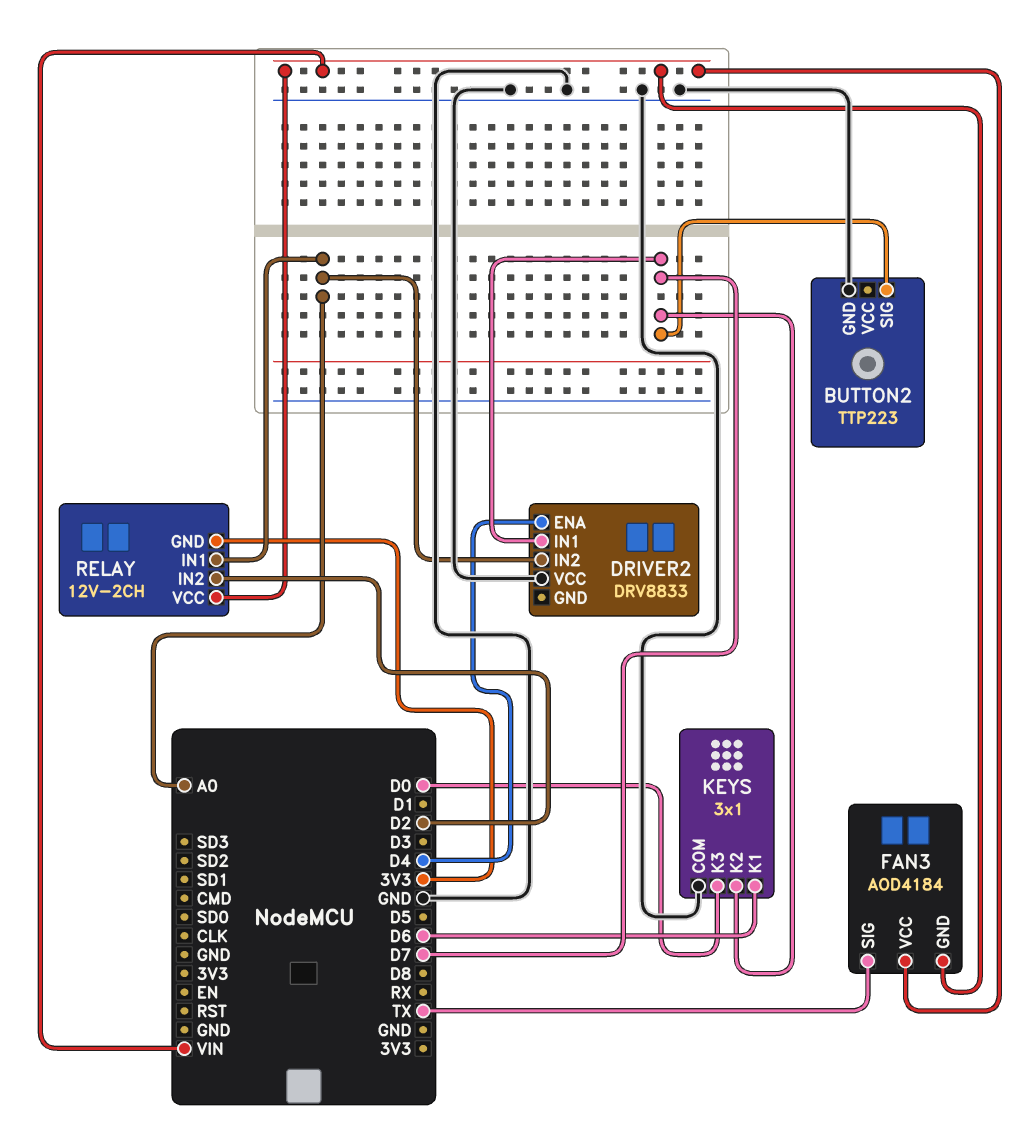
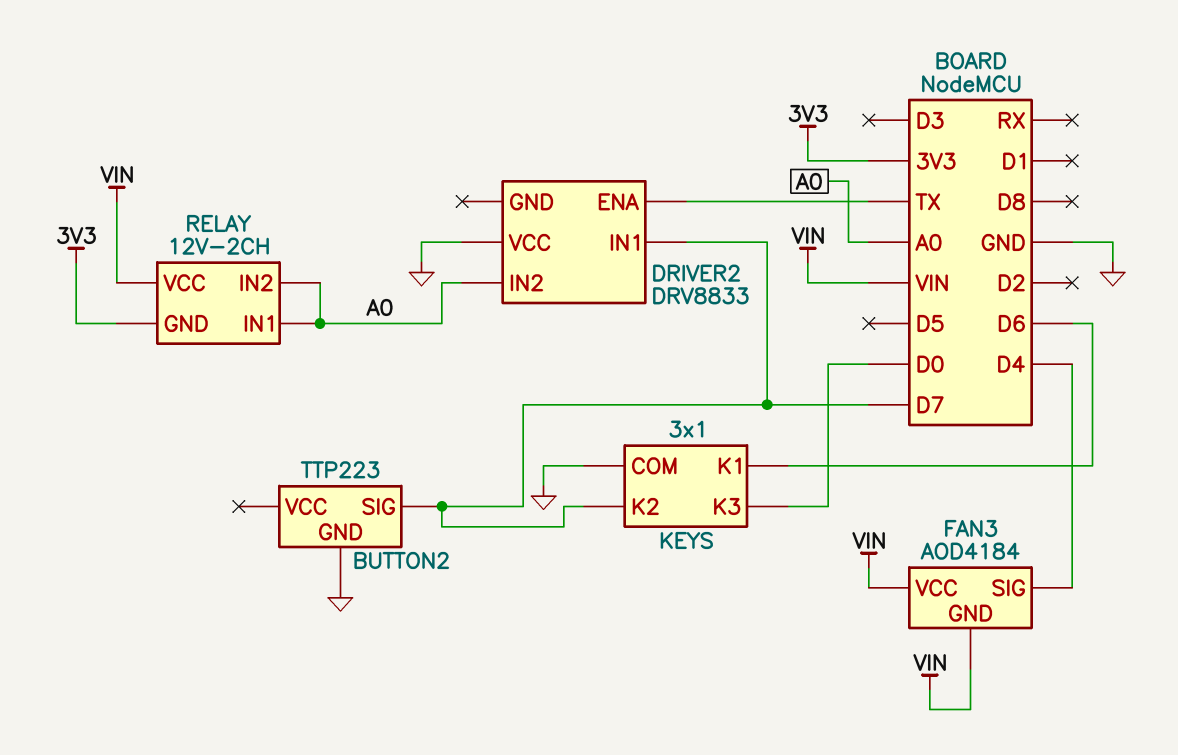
DRIVER2 pin ENA: D4 -> TX
FAN3 pin SIG: TX -> D4
RELAY pin IN2: D2 -> A0

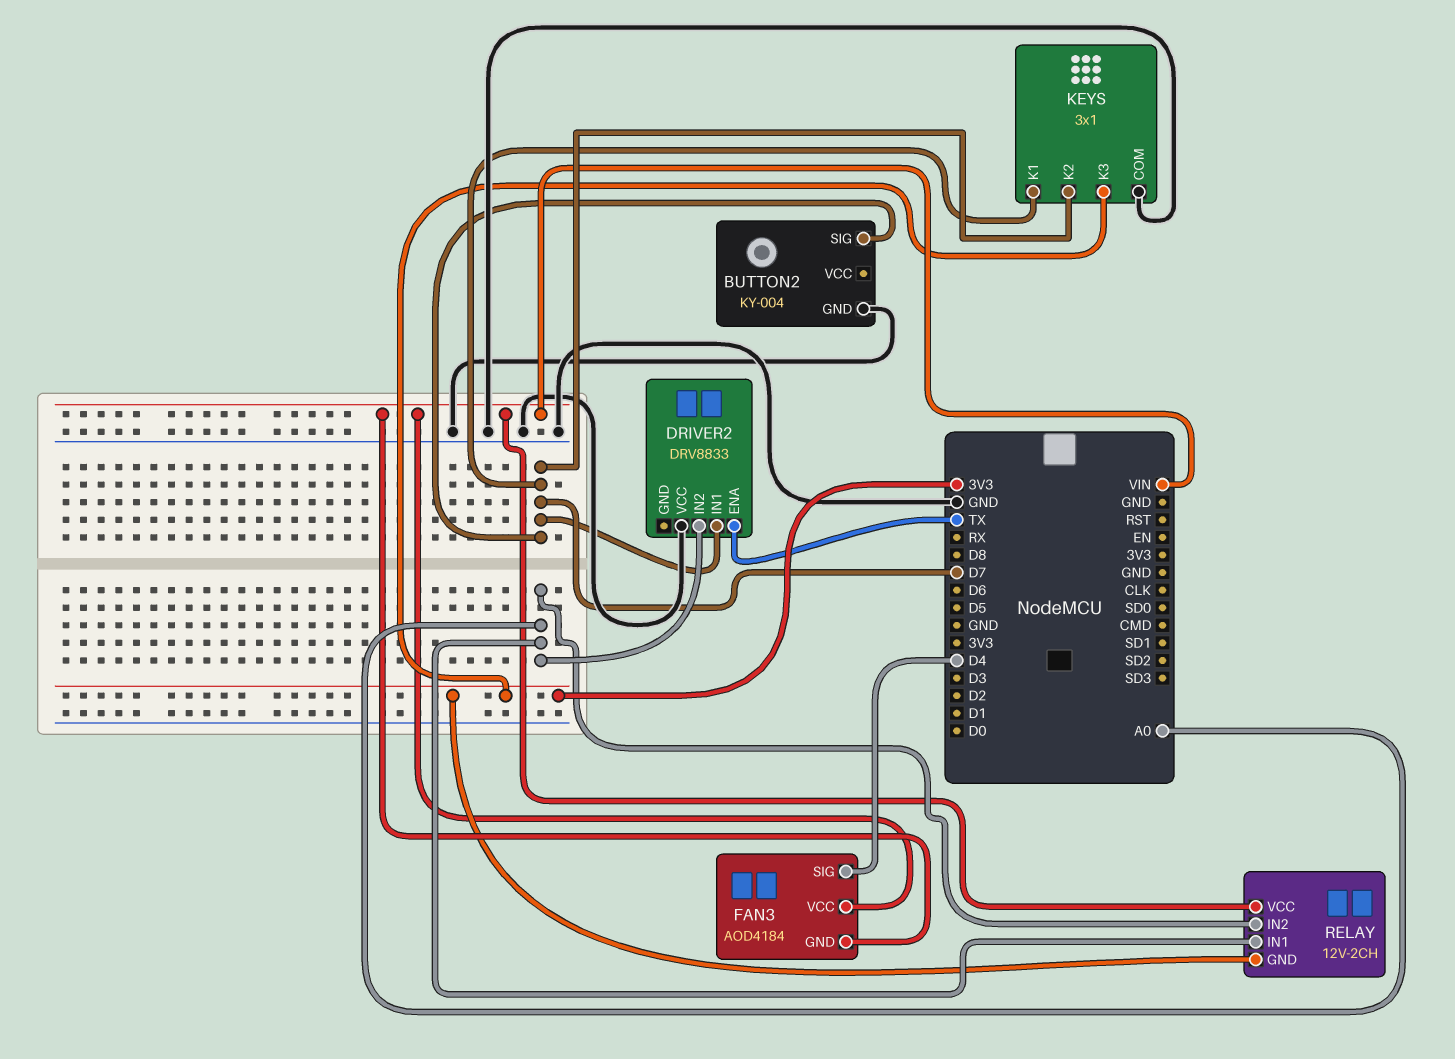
BUTTON2: TTP223 -> KY-004
KEYS pin K1: D6 -> D7
KEYS pin K3: D0 -> 3V3

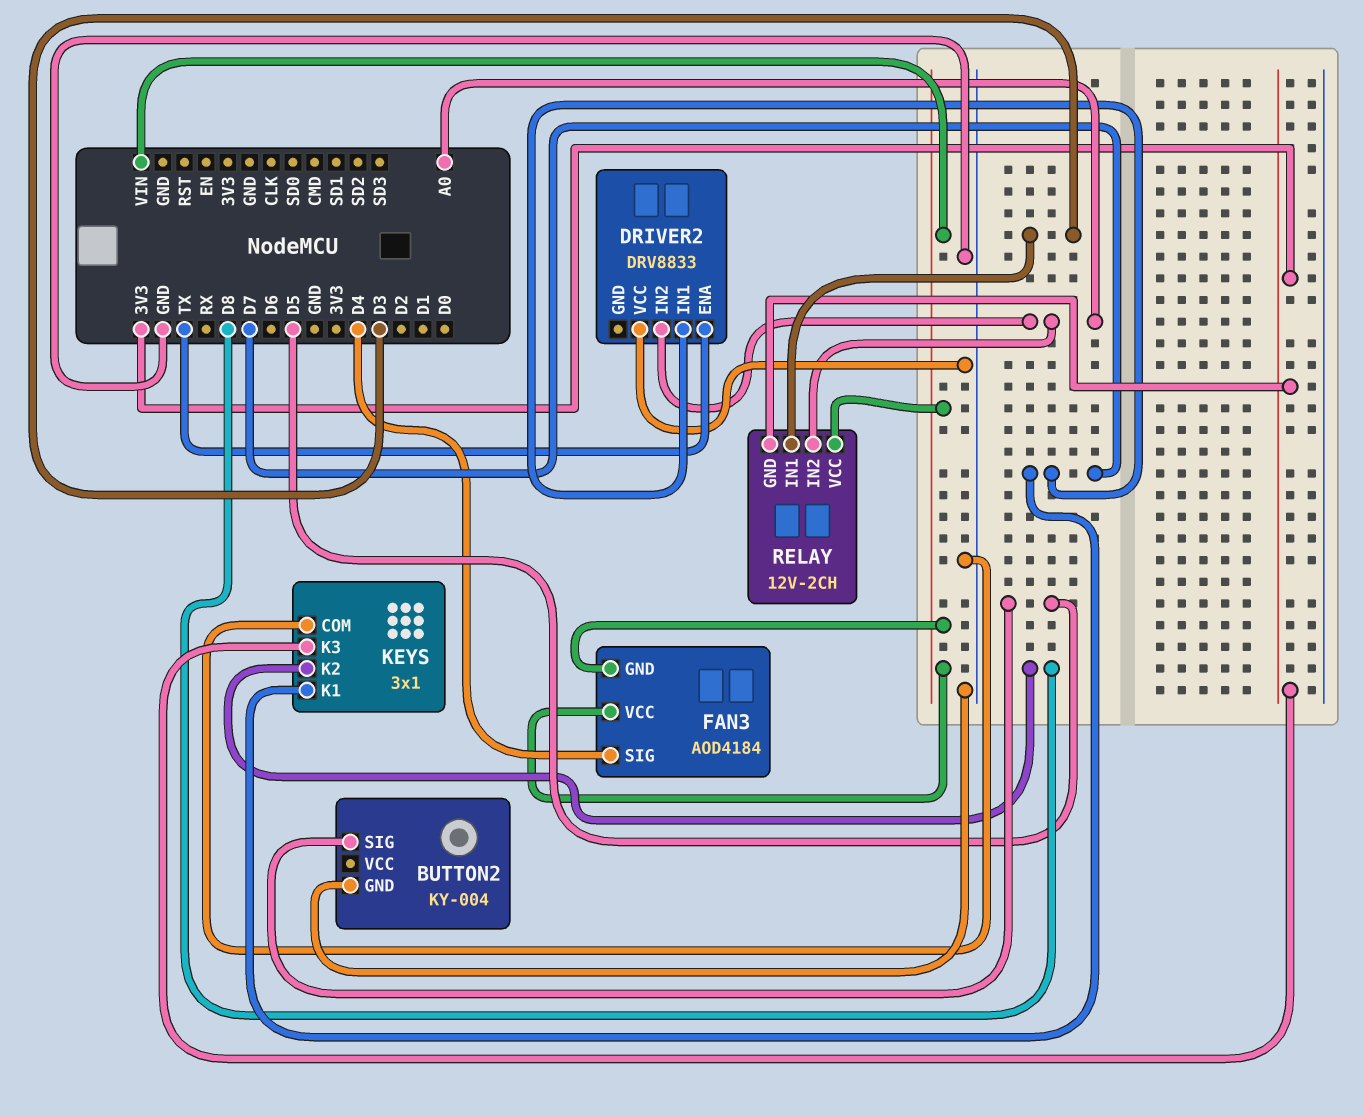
BUTTON2 pin SIG: D7 -> D5
KEYS pin K2: D7 -> D8
RELAY pin IN1: A0 -> D3

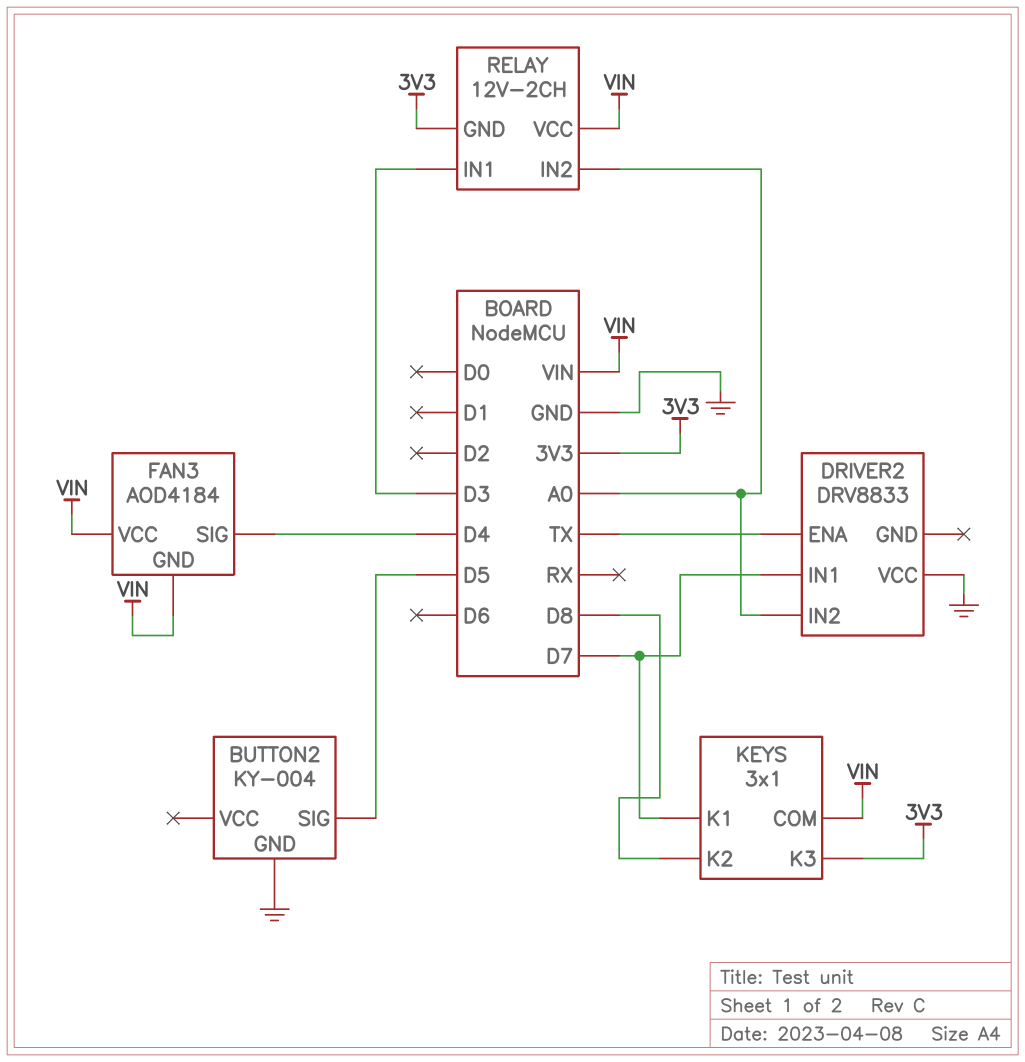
KEYS pin COM: GND -> VIN

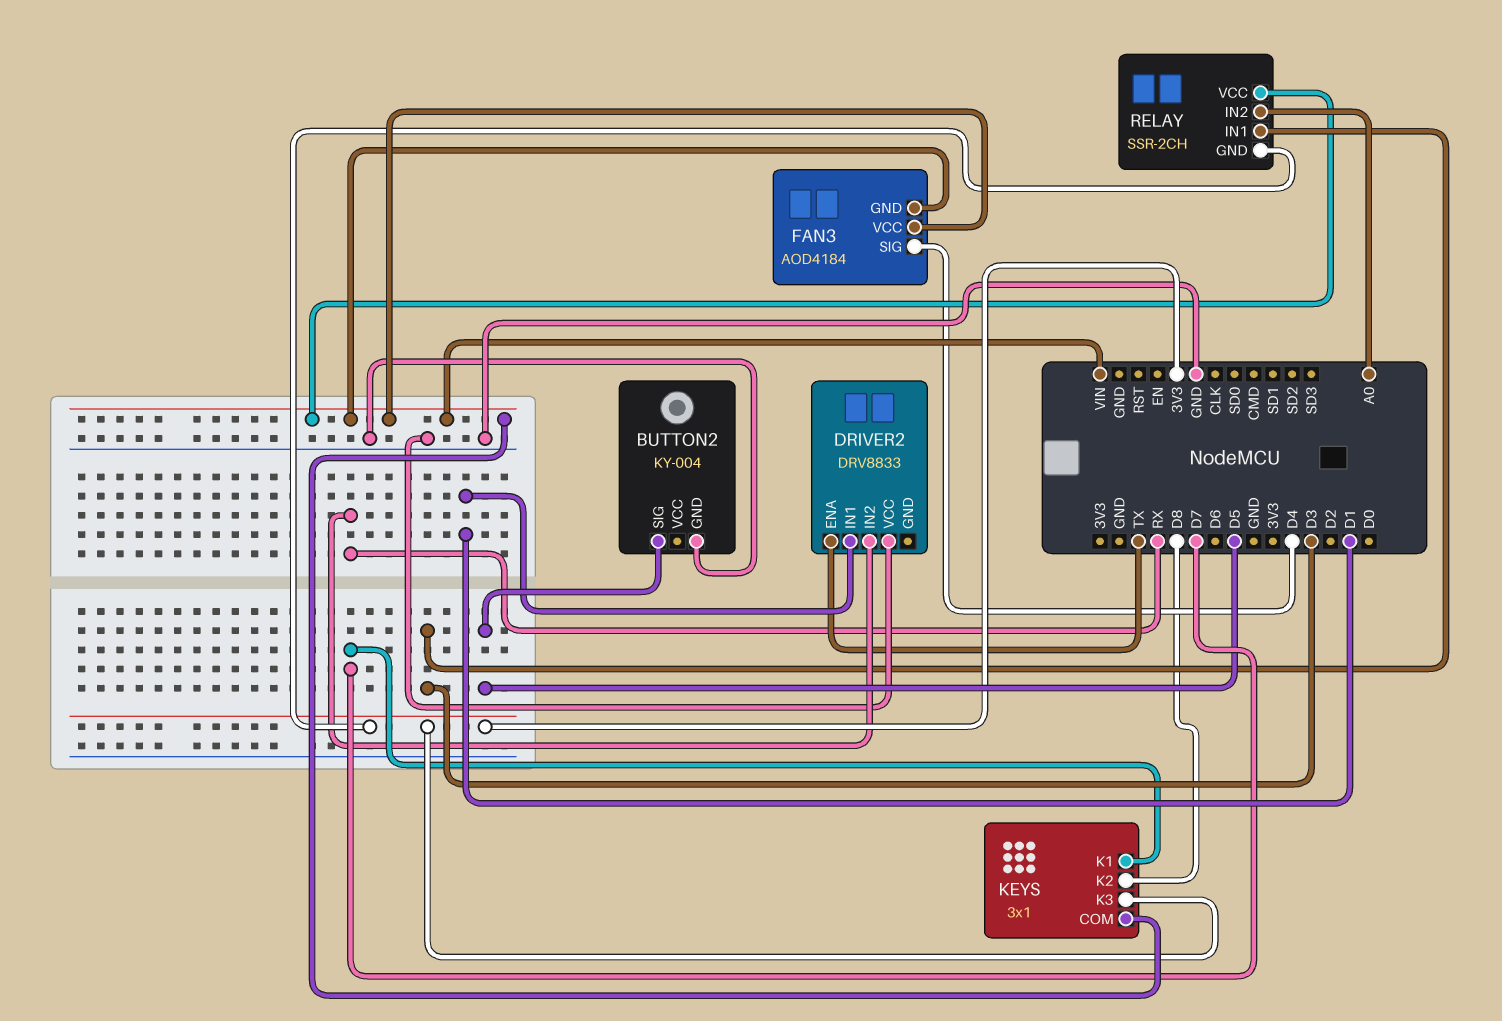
DRIVER2 pin IN1: D7 -> D1
DRIVER2 pin IN2: A0 -> RX
RELAY: 12V-2CH -> SSR-2CH

